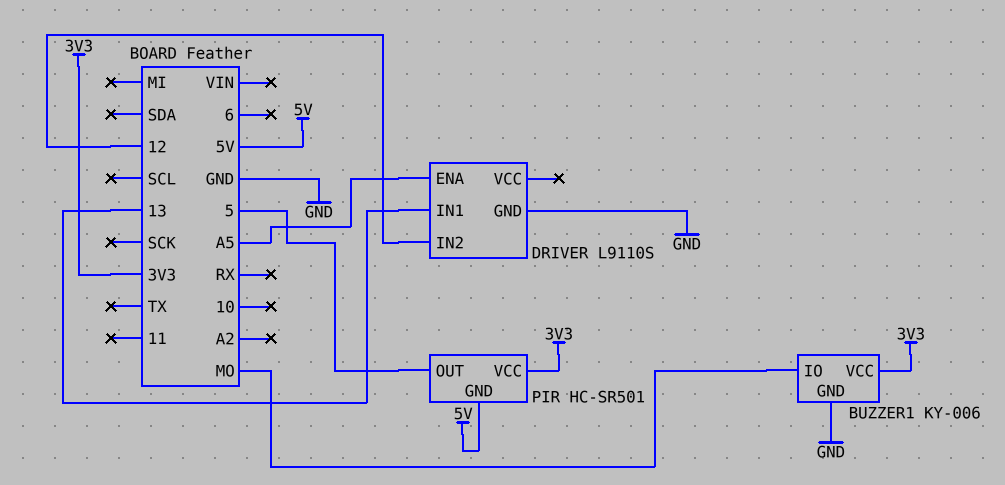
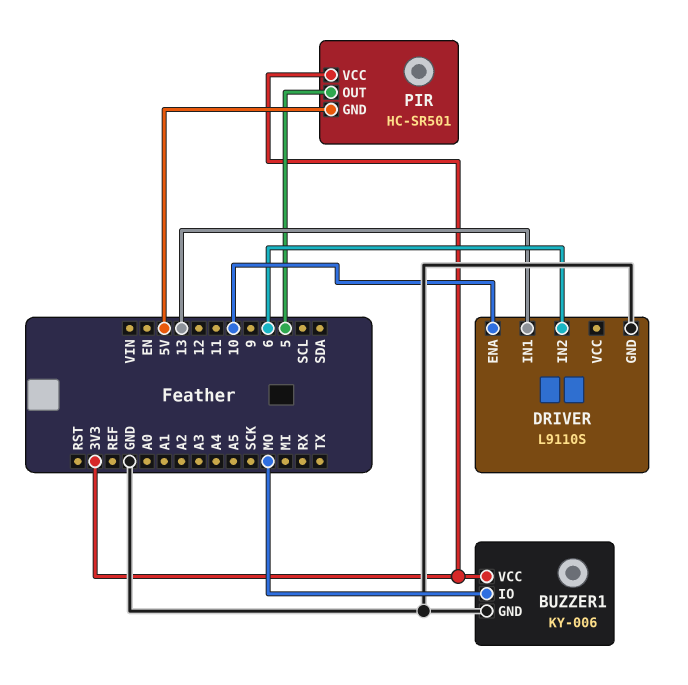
DRIVER pin ENA: A5 -> 10
DRIVER pin IN2: 12 -> 6

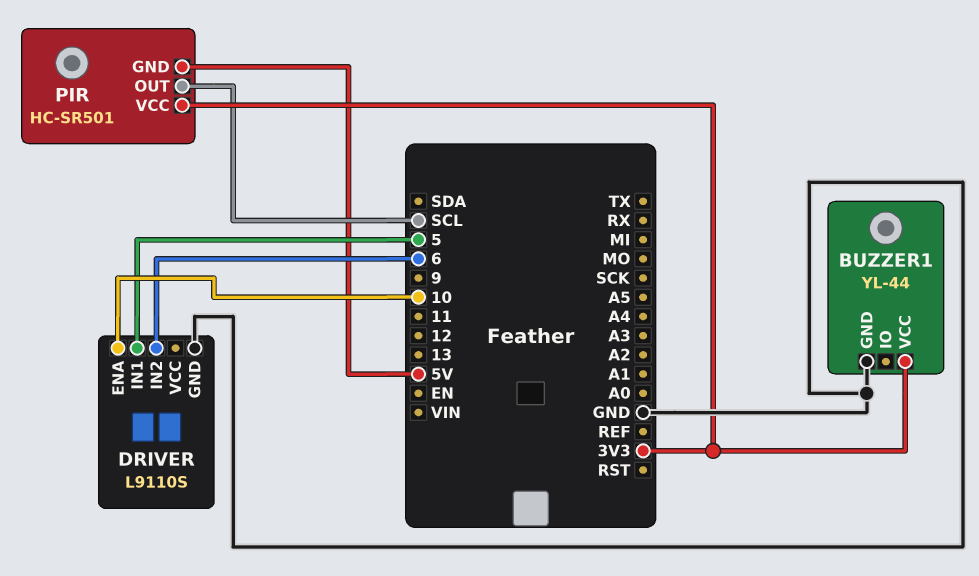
BUZZER1: KY-006 -> YL-44
BUZZER1 pin IO: MO -> none
DRIVER pin IN1: 13 -> 5
PIR pin OUT: 5 -> SCL

